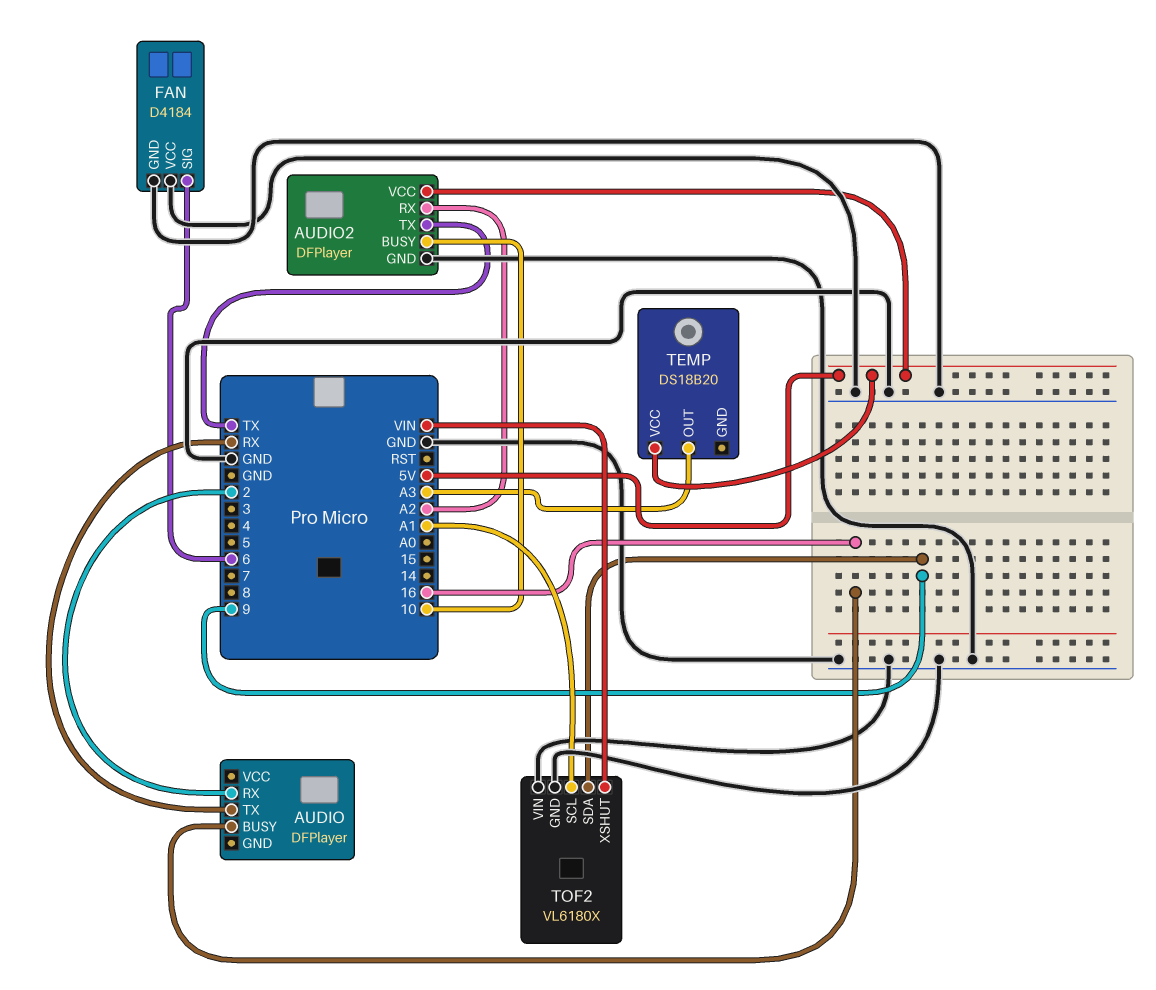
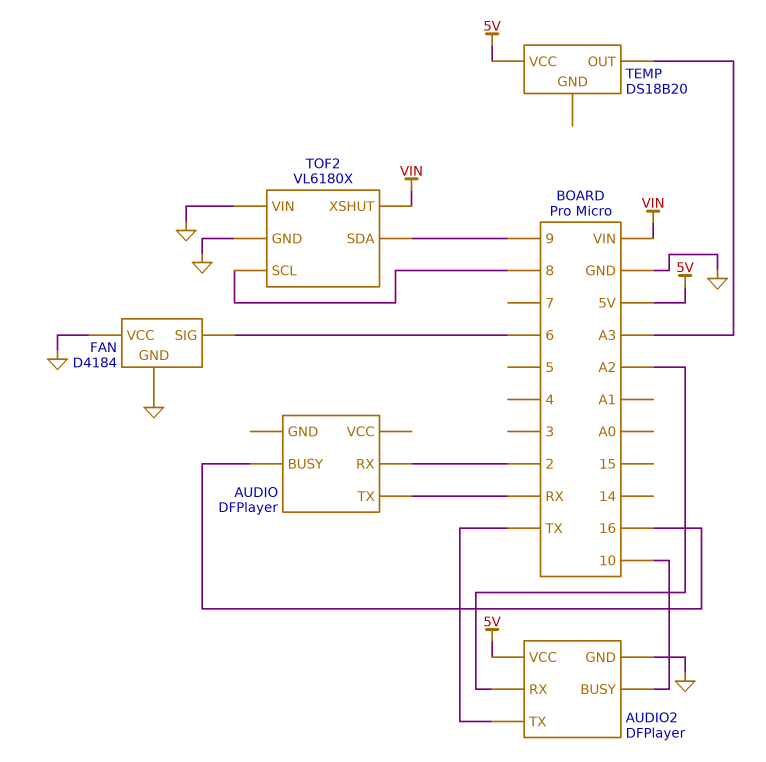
TOF2 pin SCL: A1 -> 8

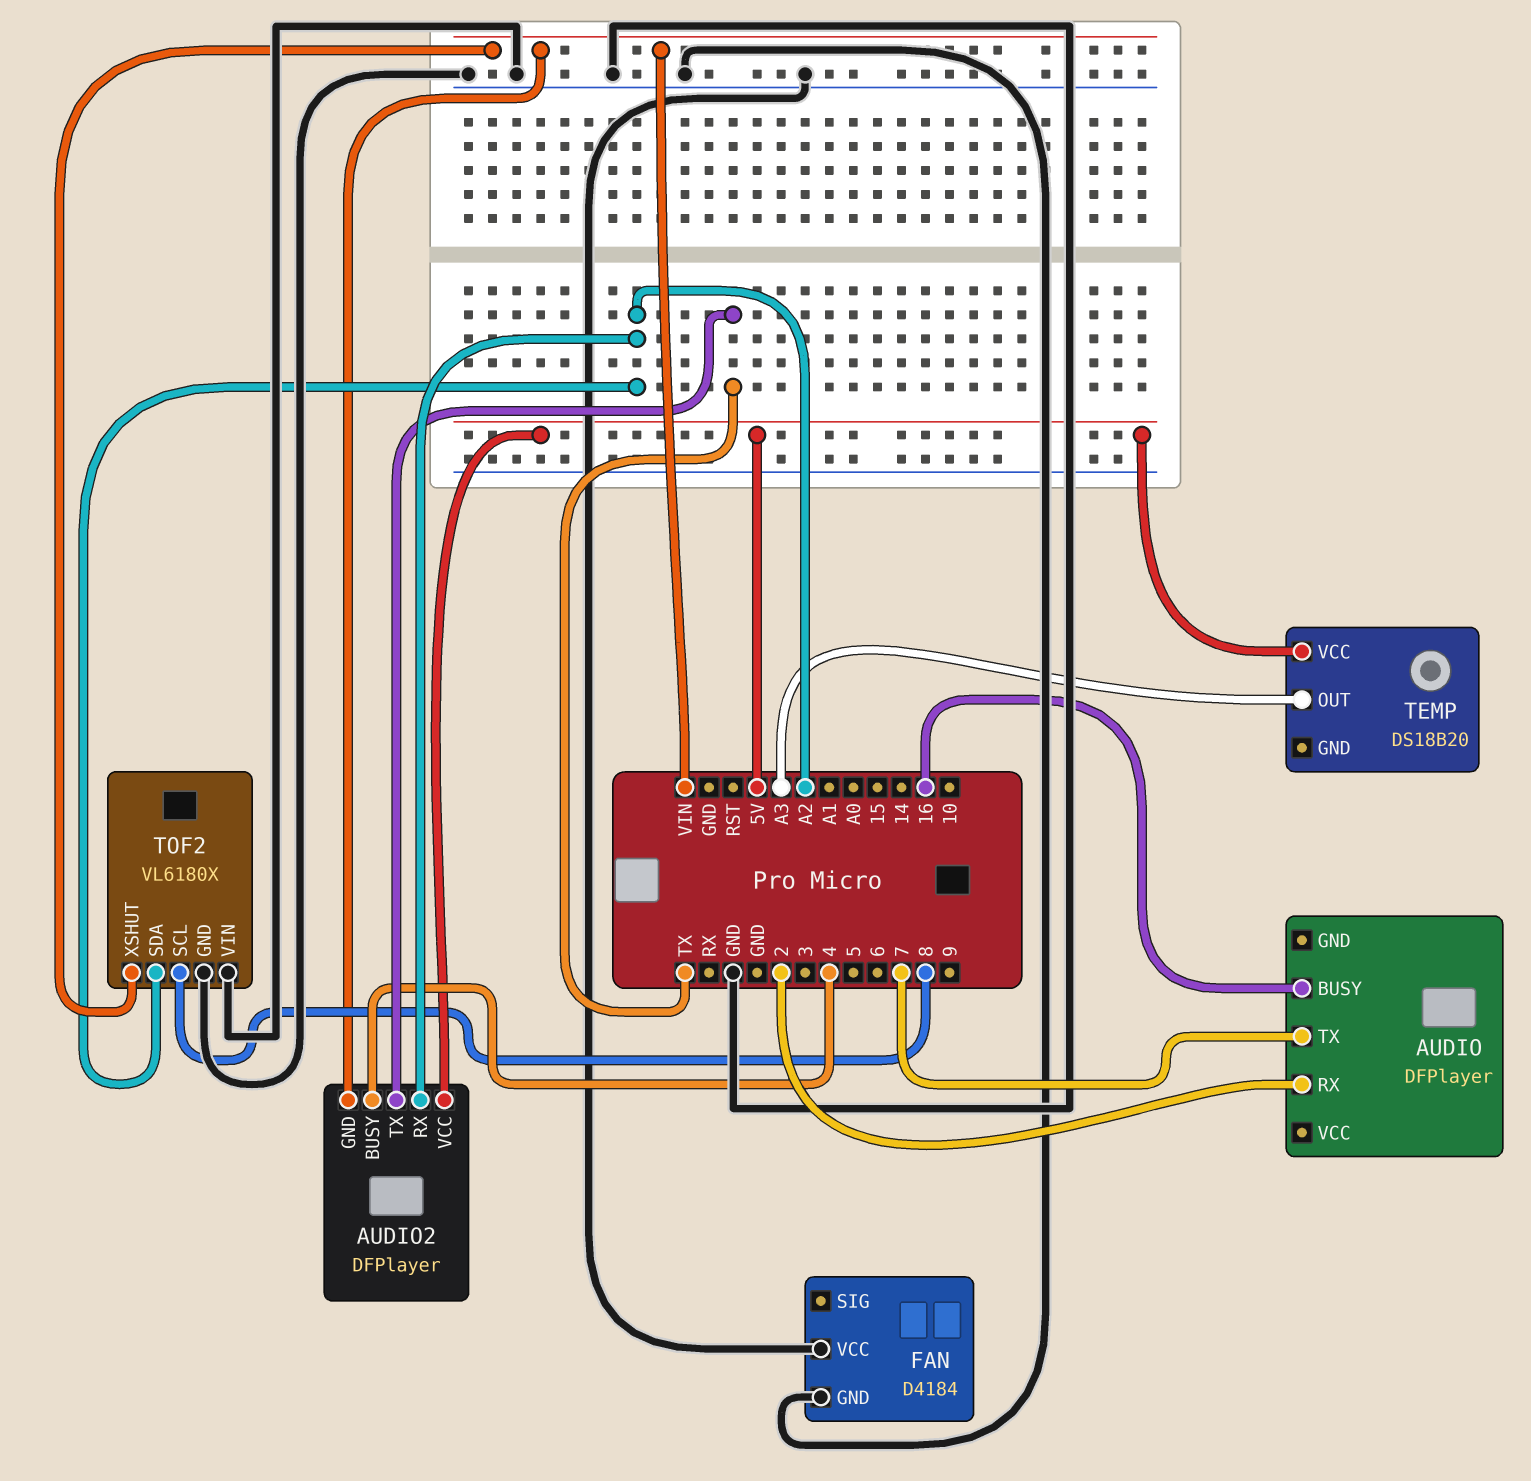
AUDIO pin TX: RX -> 7
AUDIO2 pin BUSY: 10 -> 4
AUDIO2 pin GND: GND -> VIN
FAN pin SIG: 6 -> none
TOF2 pin SDA: 9 -> A2

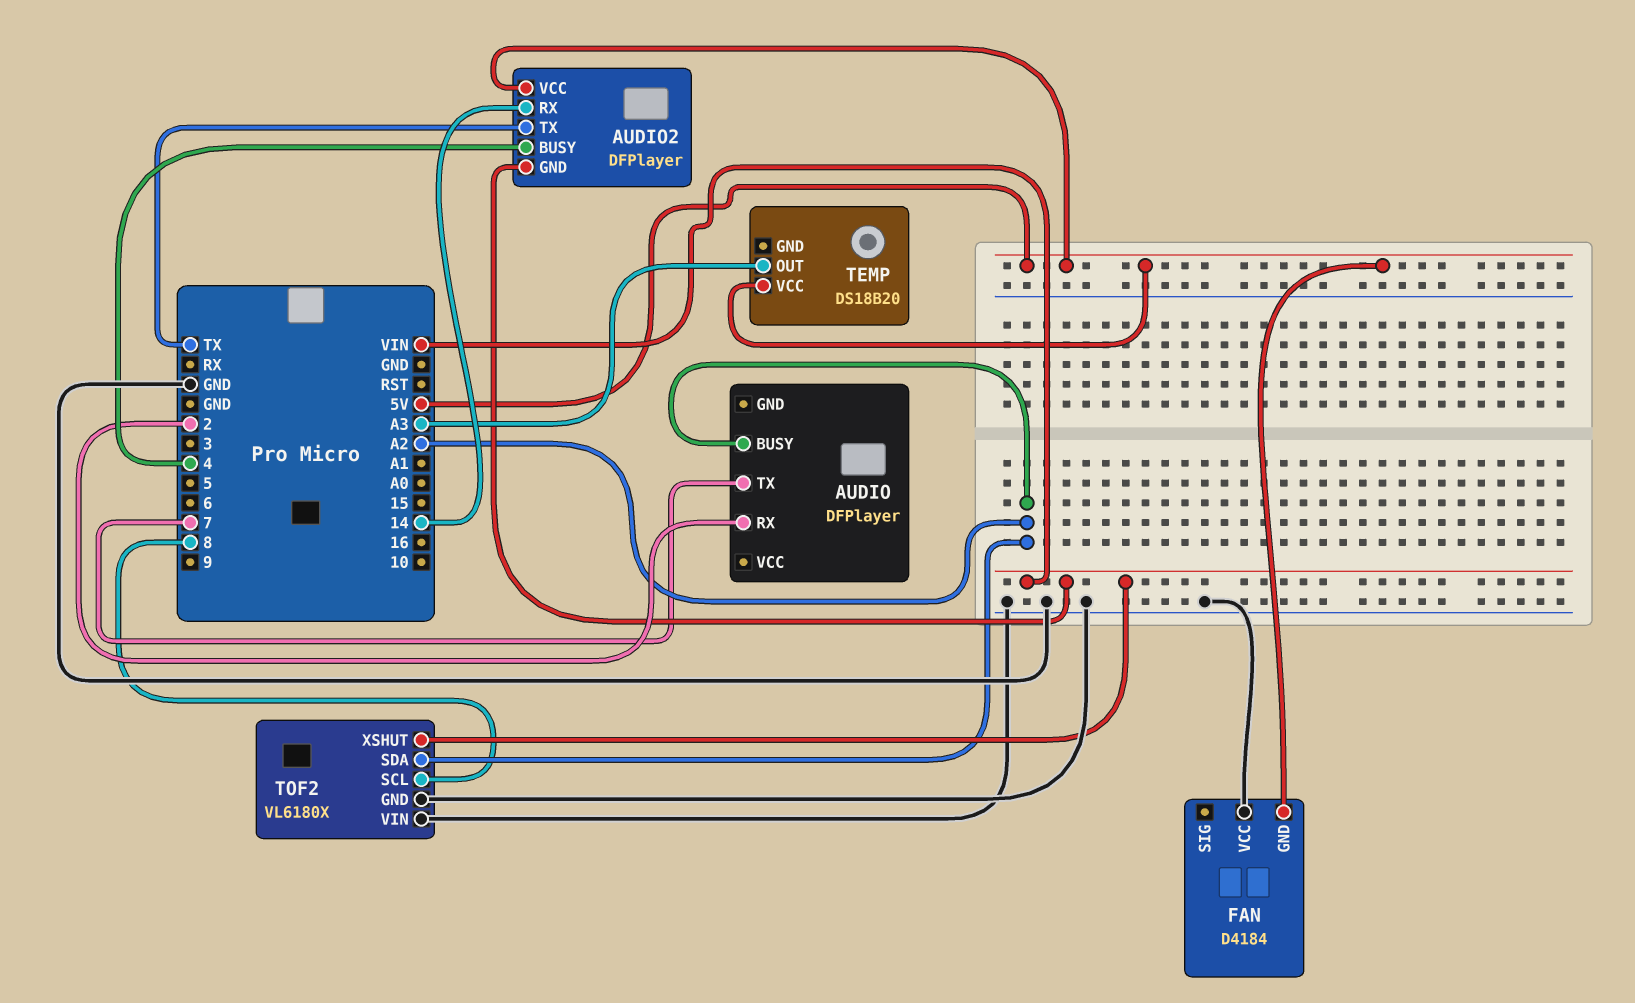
AUDIO pin BUSY: 16 -> A2
AUDIO2 pin RX: A2 -> 14
FAN pin GND: GND -> 5V

